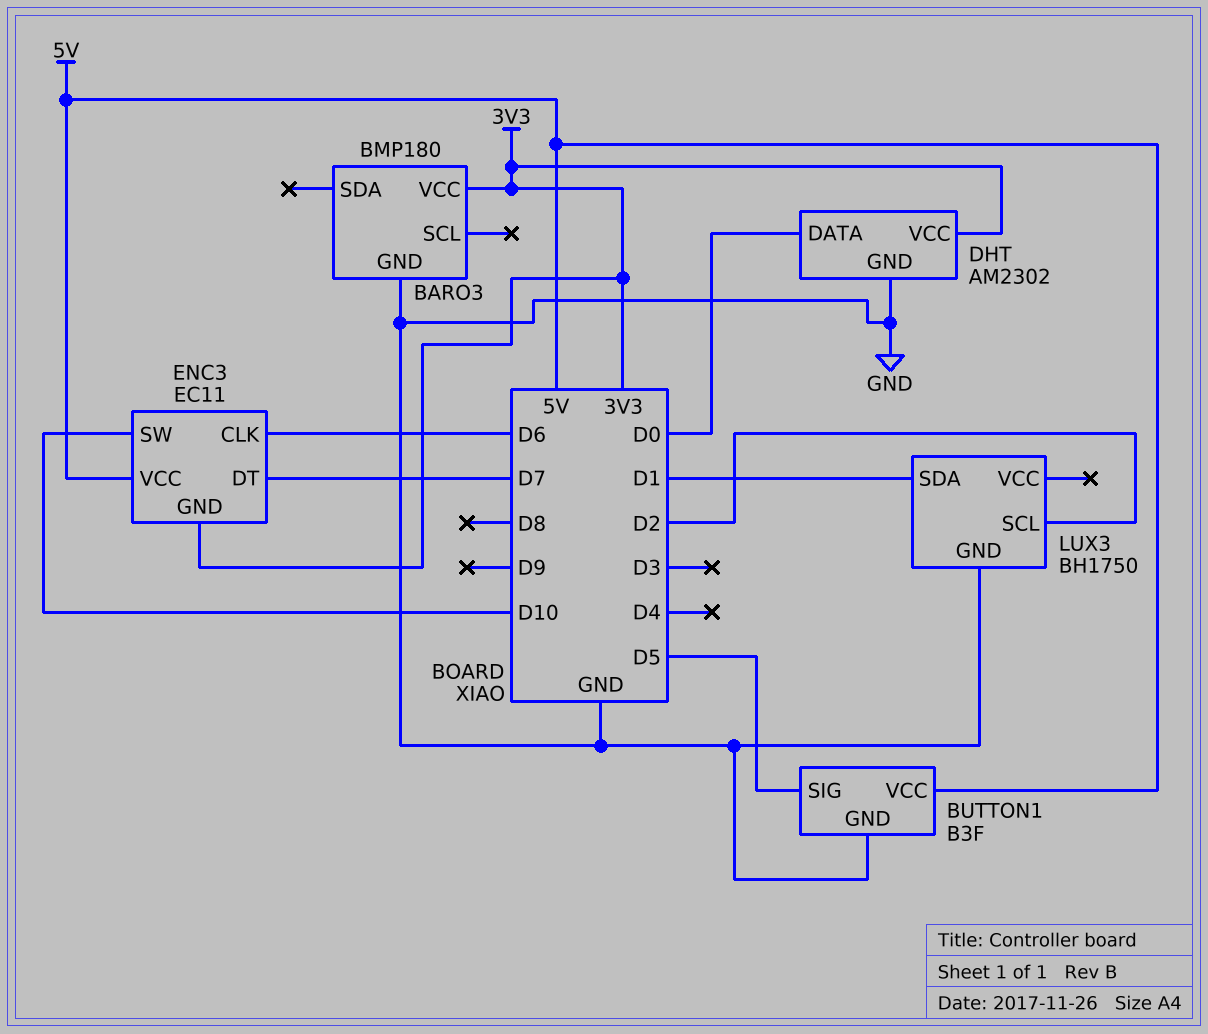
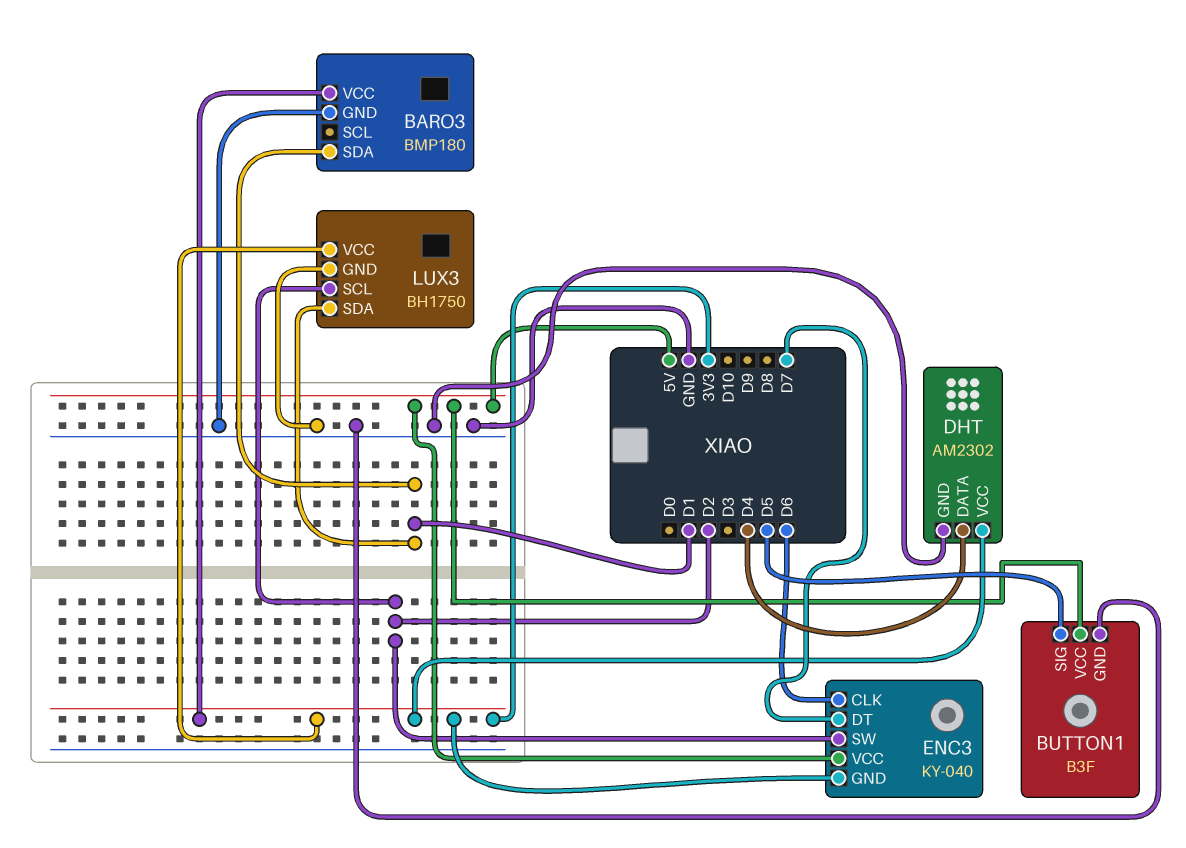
BARO3 pin SDA: none -> D1
DHT pin DATA: D0 -> D4
ENC3: EC11 -> KY-040
ENC3 pin SW: D10 -> D2
LUX3 pin VCC: none -> 3V3

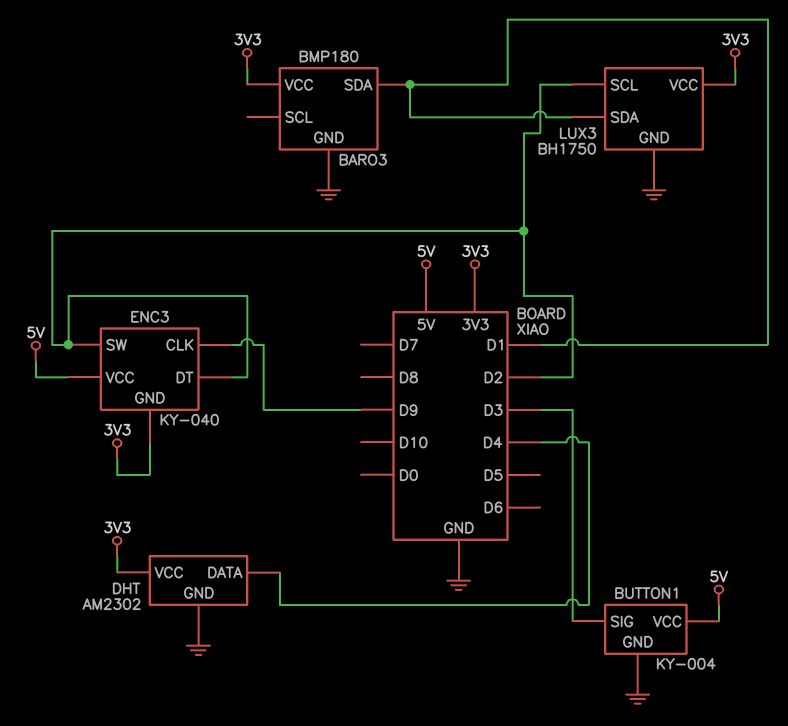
BUTTON1: B3F -> KY-004
BUTTON1 pin SIG: D5 -> D3
ENC3 pin CLK: D6 -> D9
ENC3 pin DT: D7 -> D2

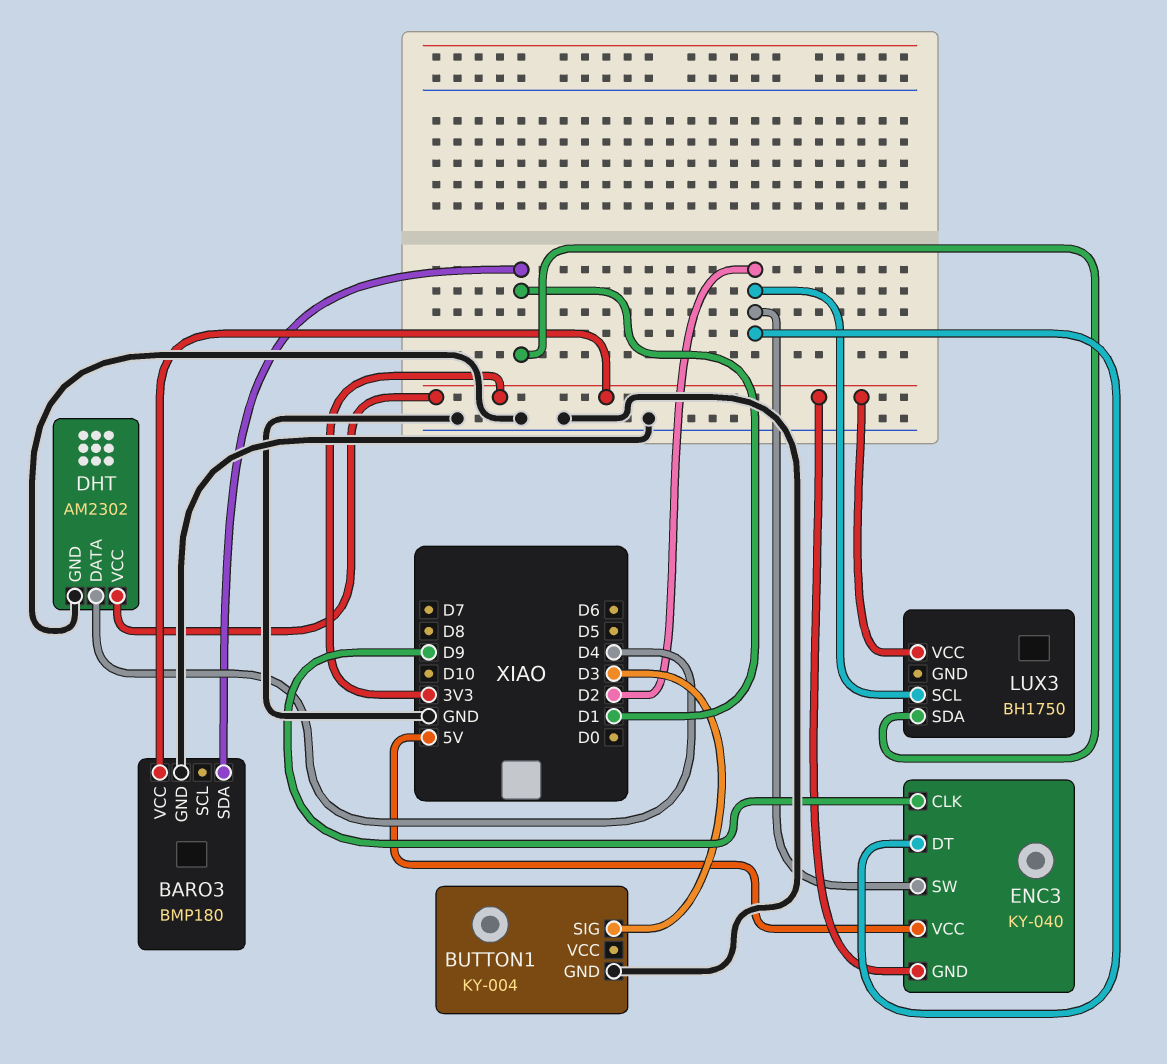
BUTTON1 pin VCC: 5V -> none
LUX3 pin GND: GND -> none

